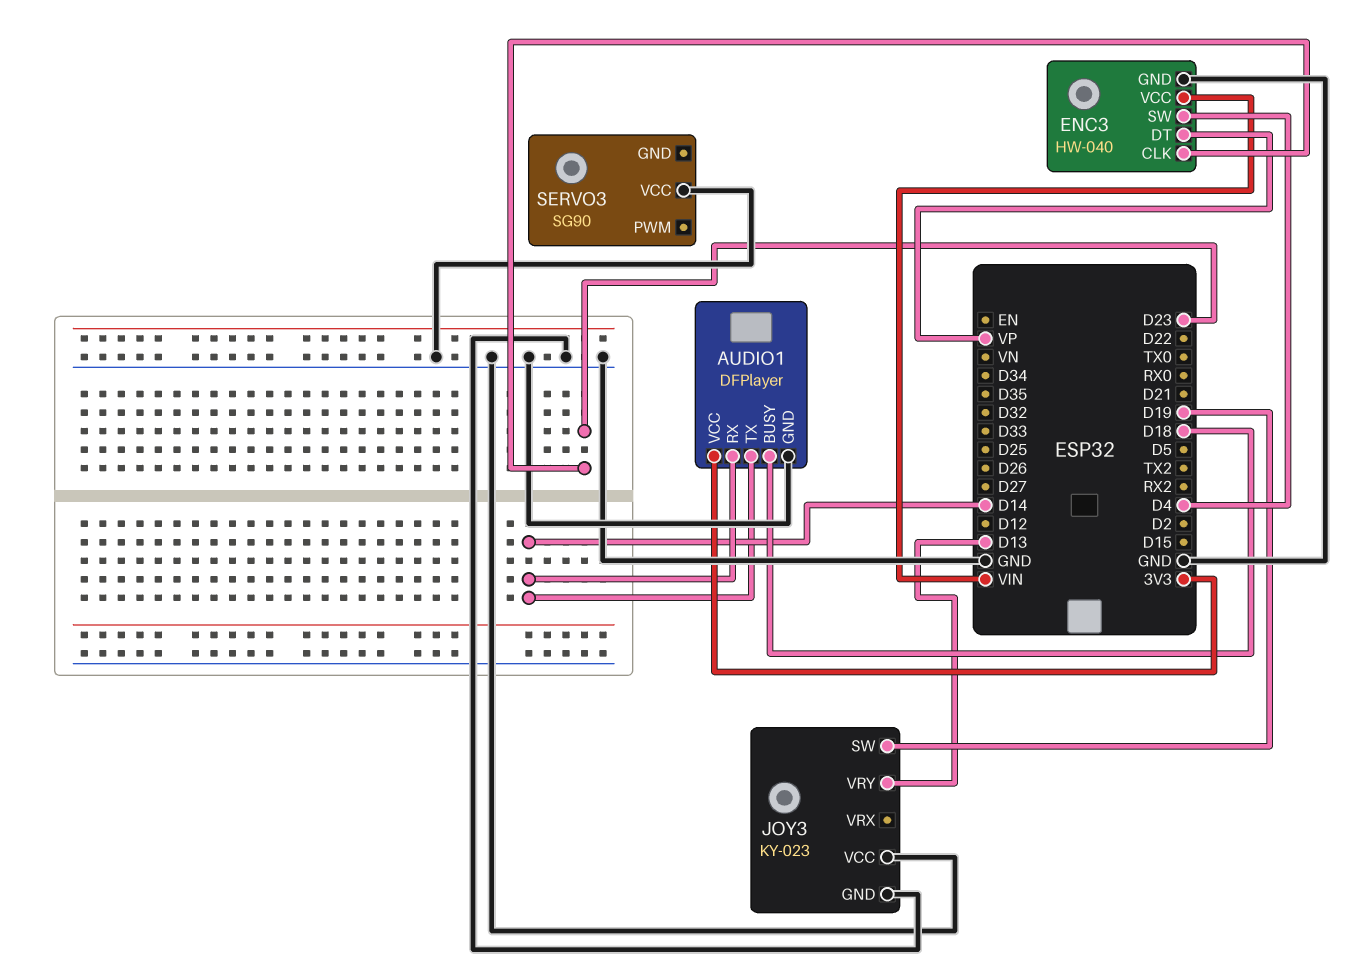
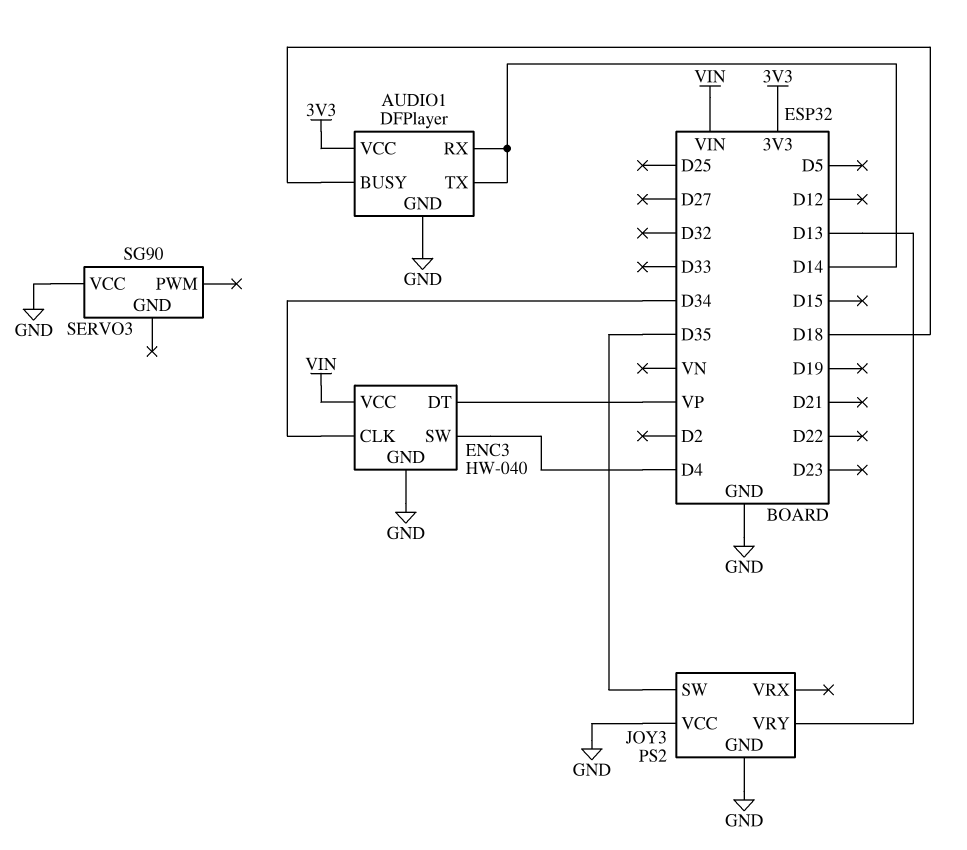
ENC3 pin CLK: D23 -> D34
JOY3: KY-023 -> PS2
JOY3 pin SW: D19 -> D35

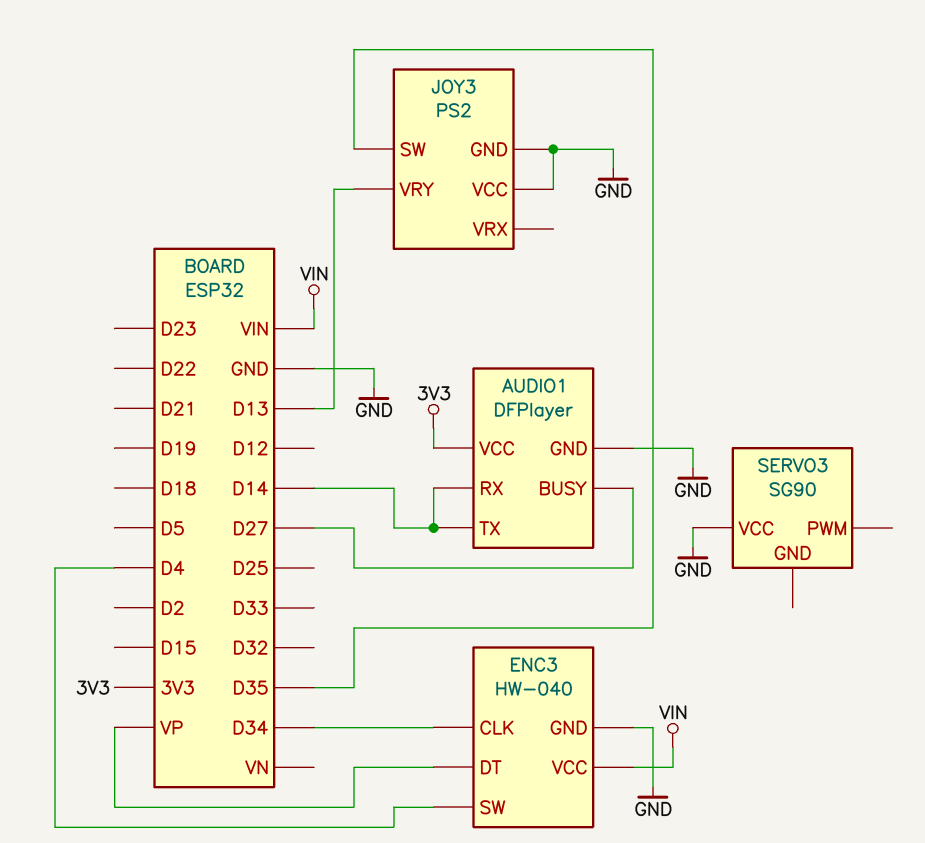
AUDIO1 pin BUSY: D18 -> D27

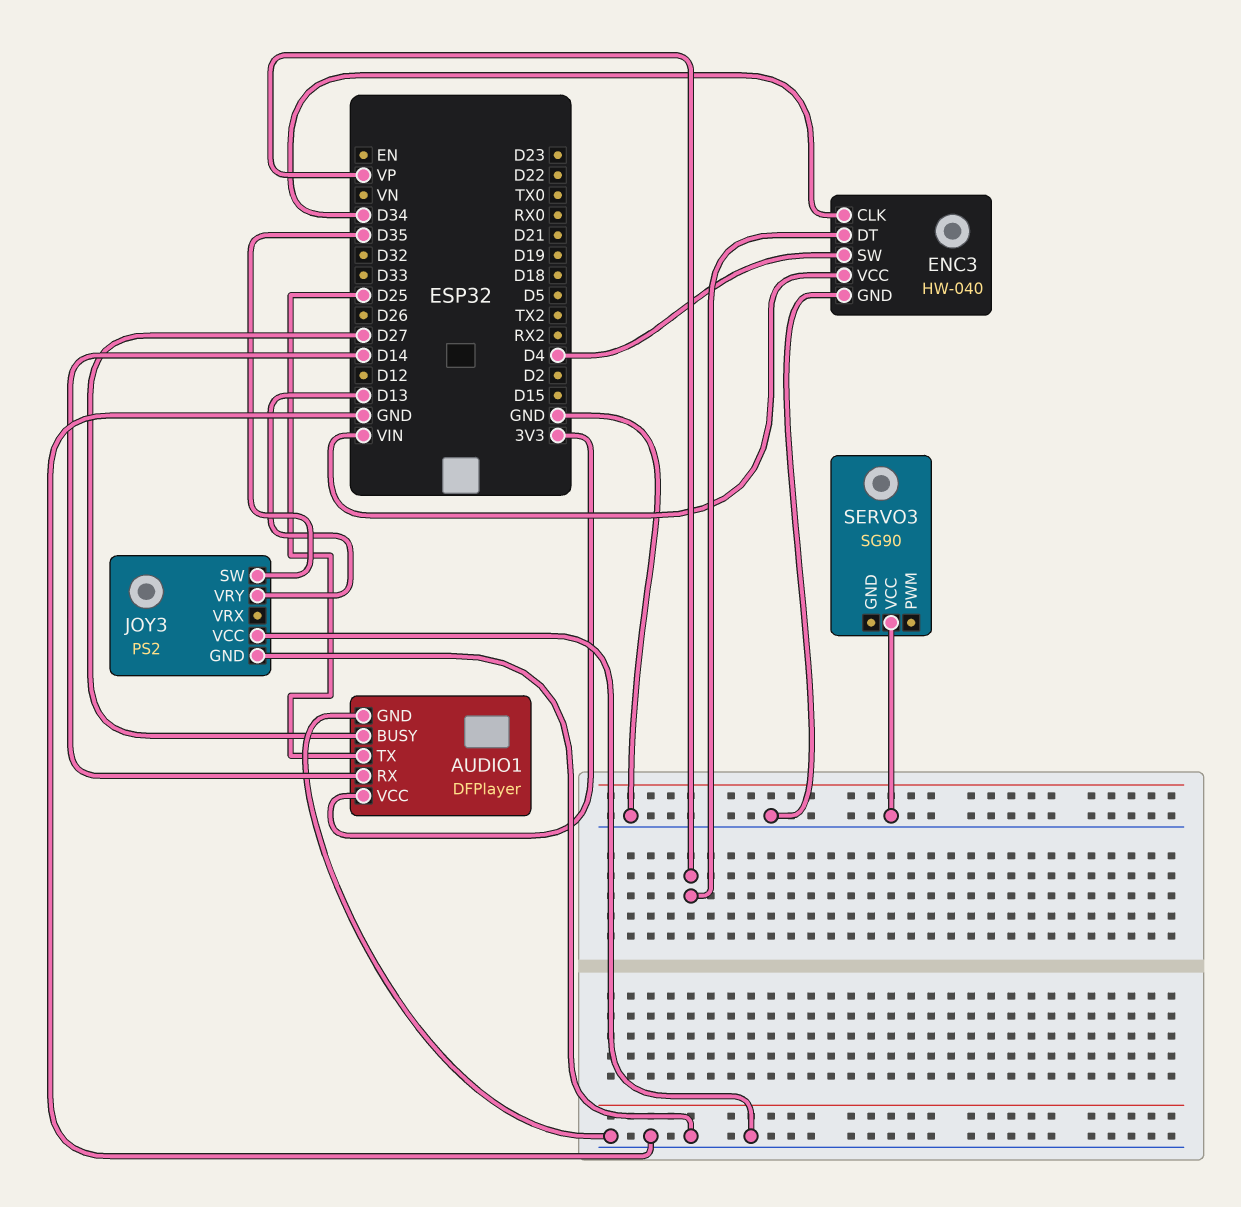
AUDIO1 pin TX: D14 -> D25

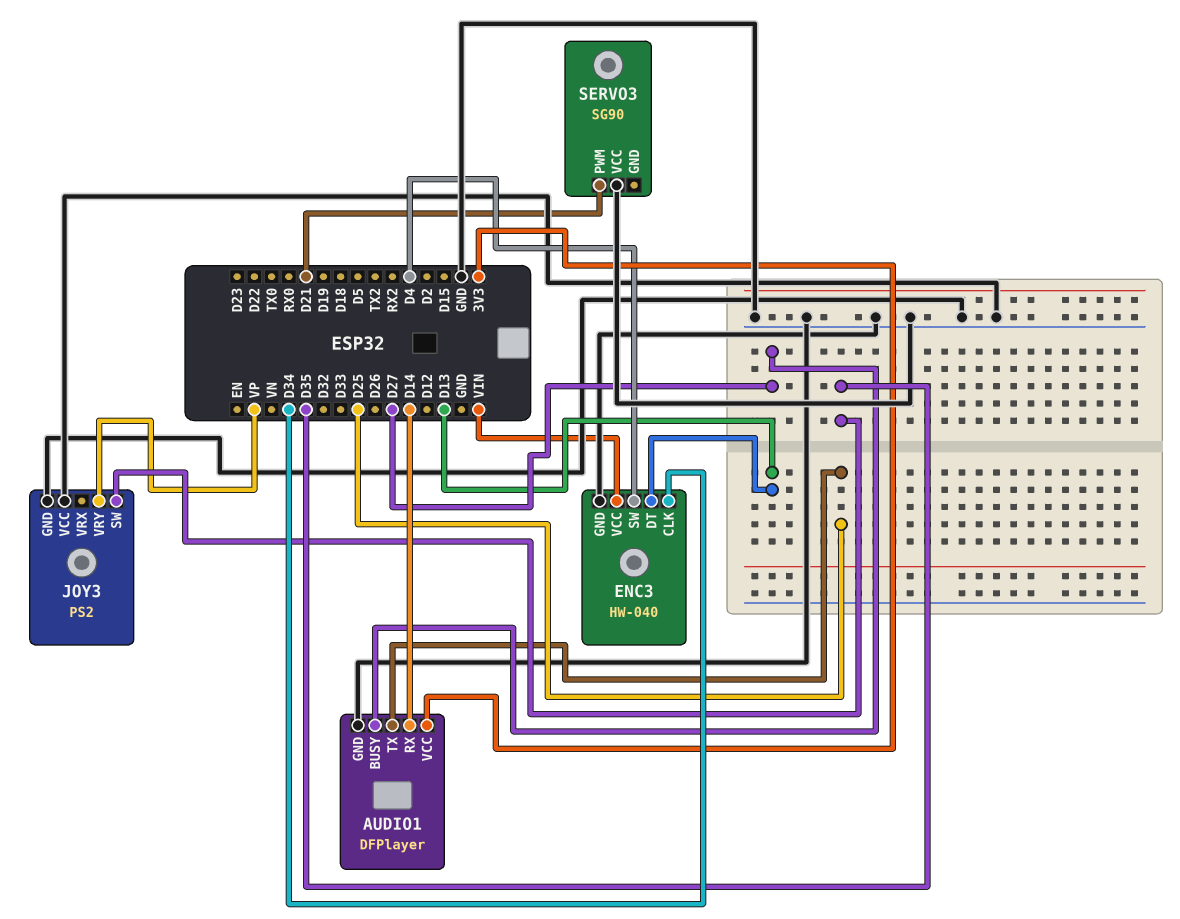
ENC3 pin DT: VP -> D13
JOY3 pin VRY: D13 -> VP
SERVO3 pin PWM: none -> D21

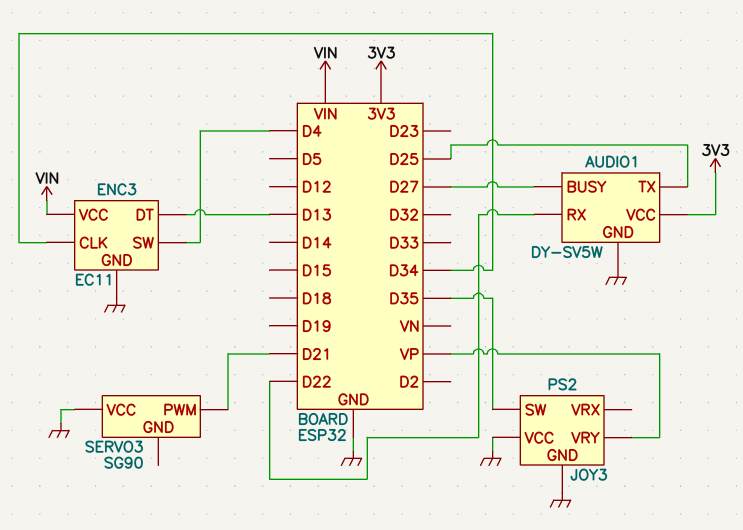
AUDIO1: DFPlayer -> DY-SV5W
AUDIO1 pin RX: D14 -> D22
ENC3: HW-040 -> EC11

